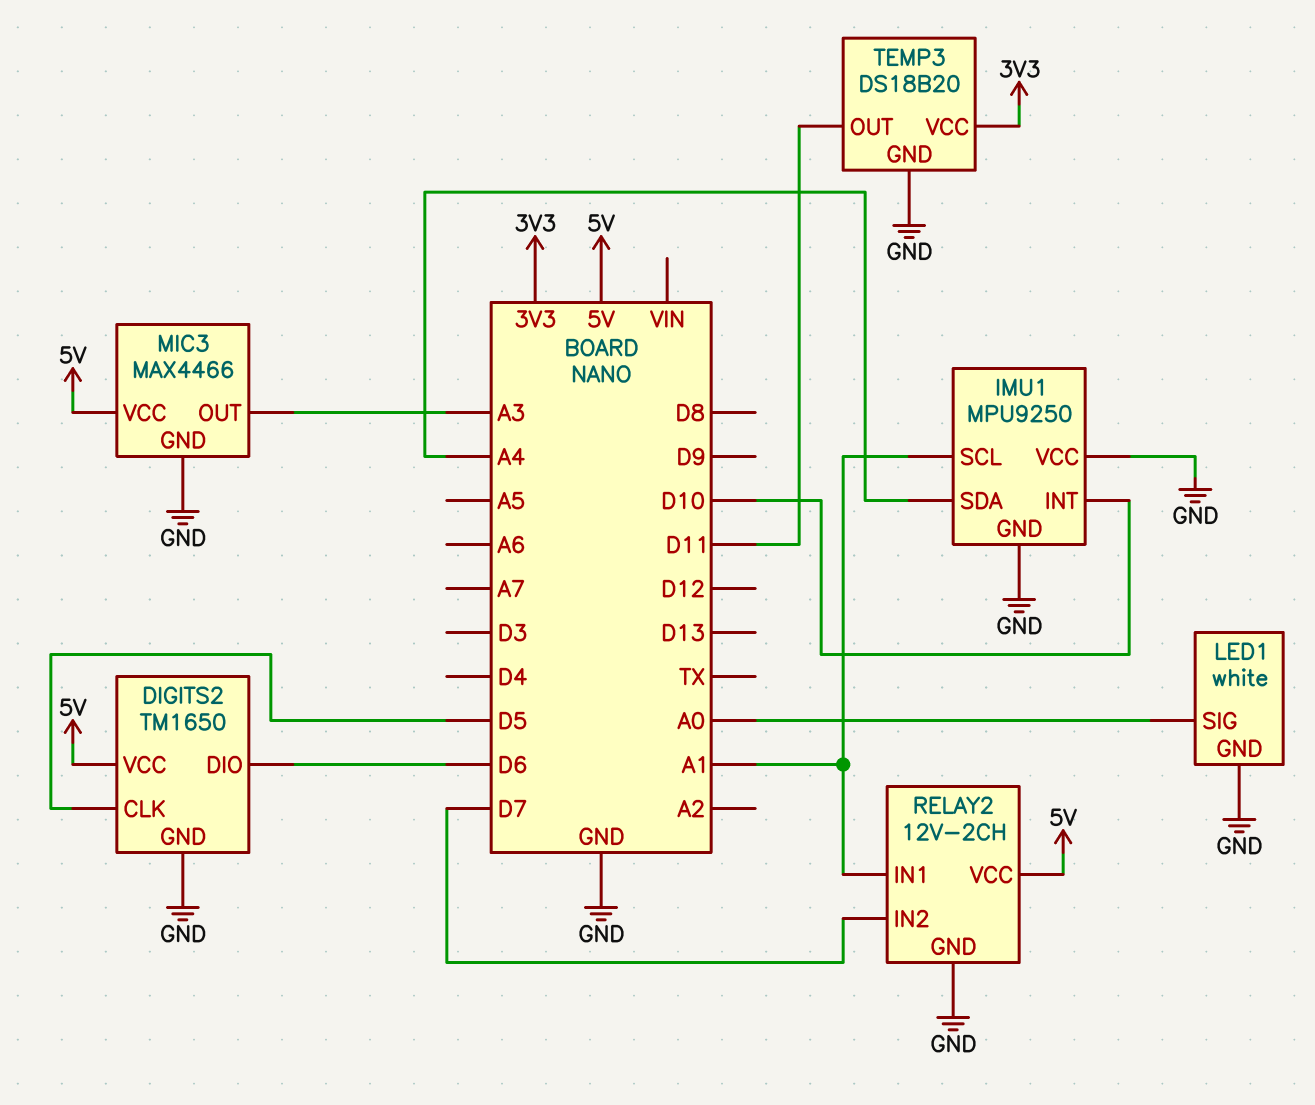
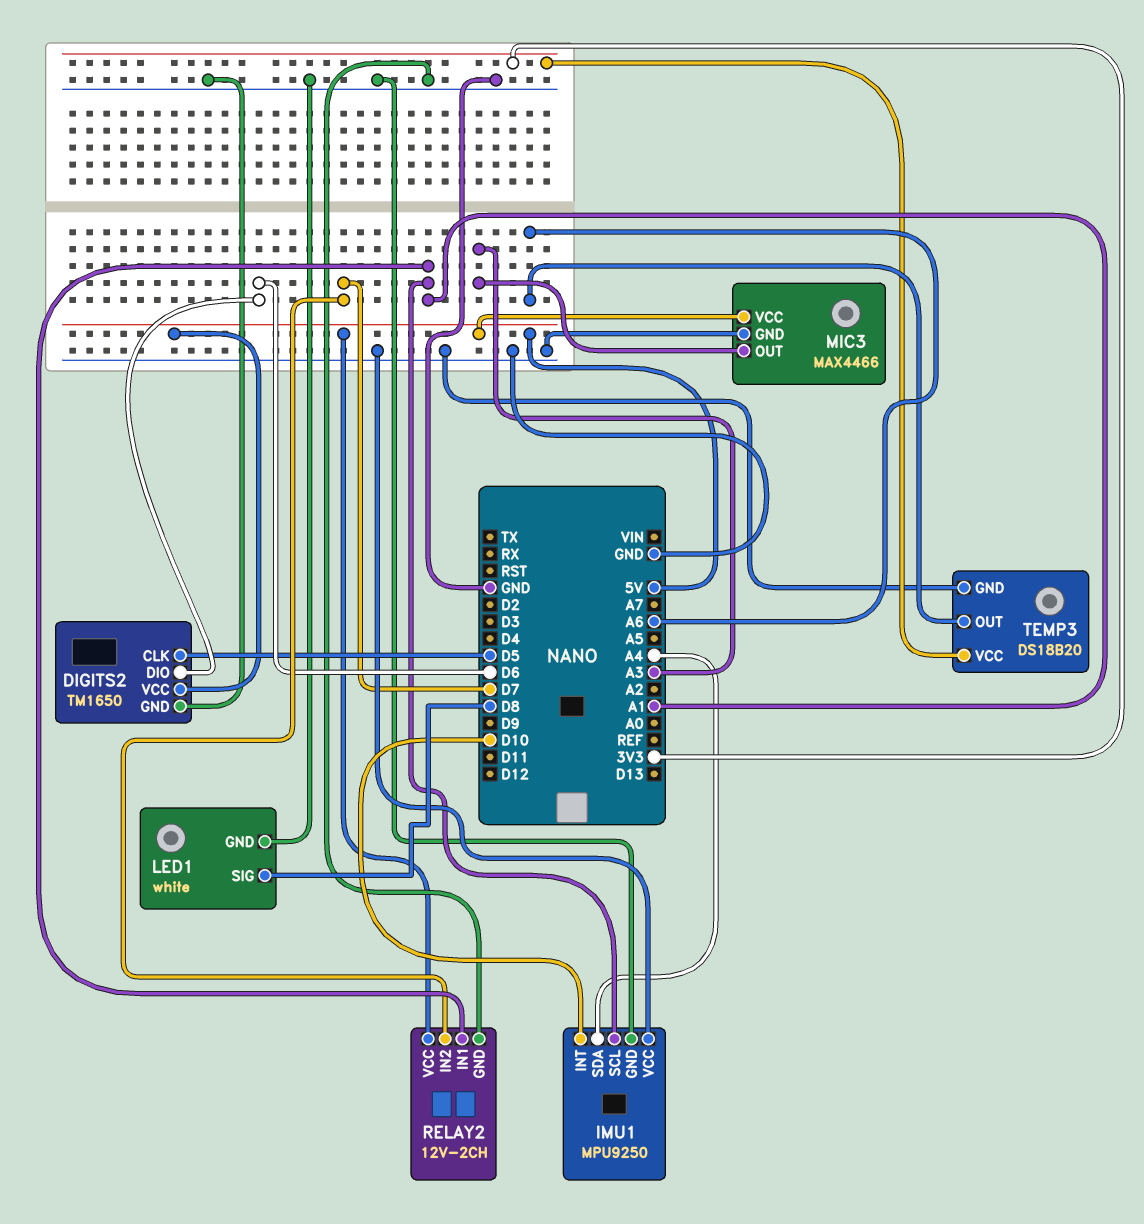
LED1 pin SIG: A0 -> D8
TEMP3 pin OUT: D11 -> A6

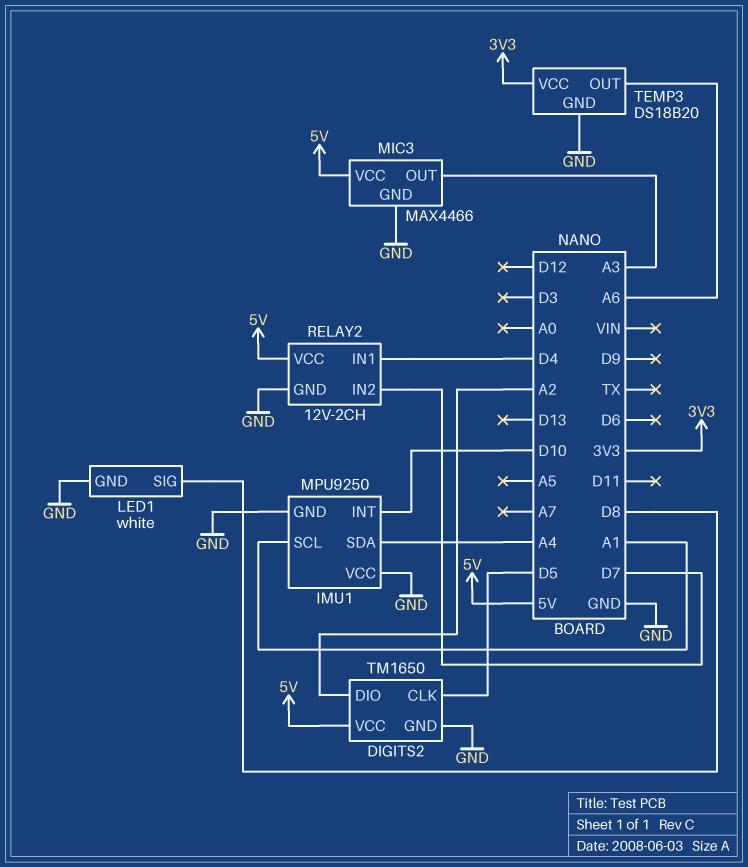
DIGITS2 pin DIO: D6 -> A2
RELAY2 pin IN1: A1 -> D4

